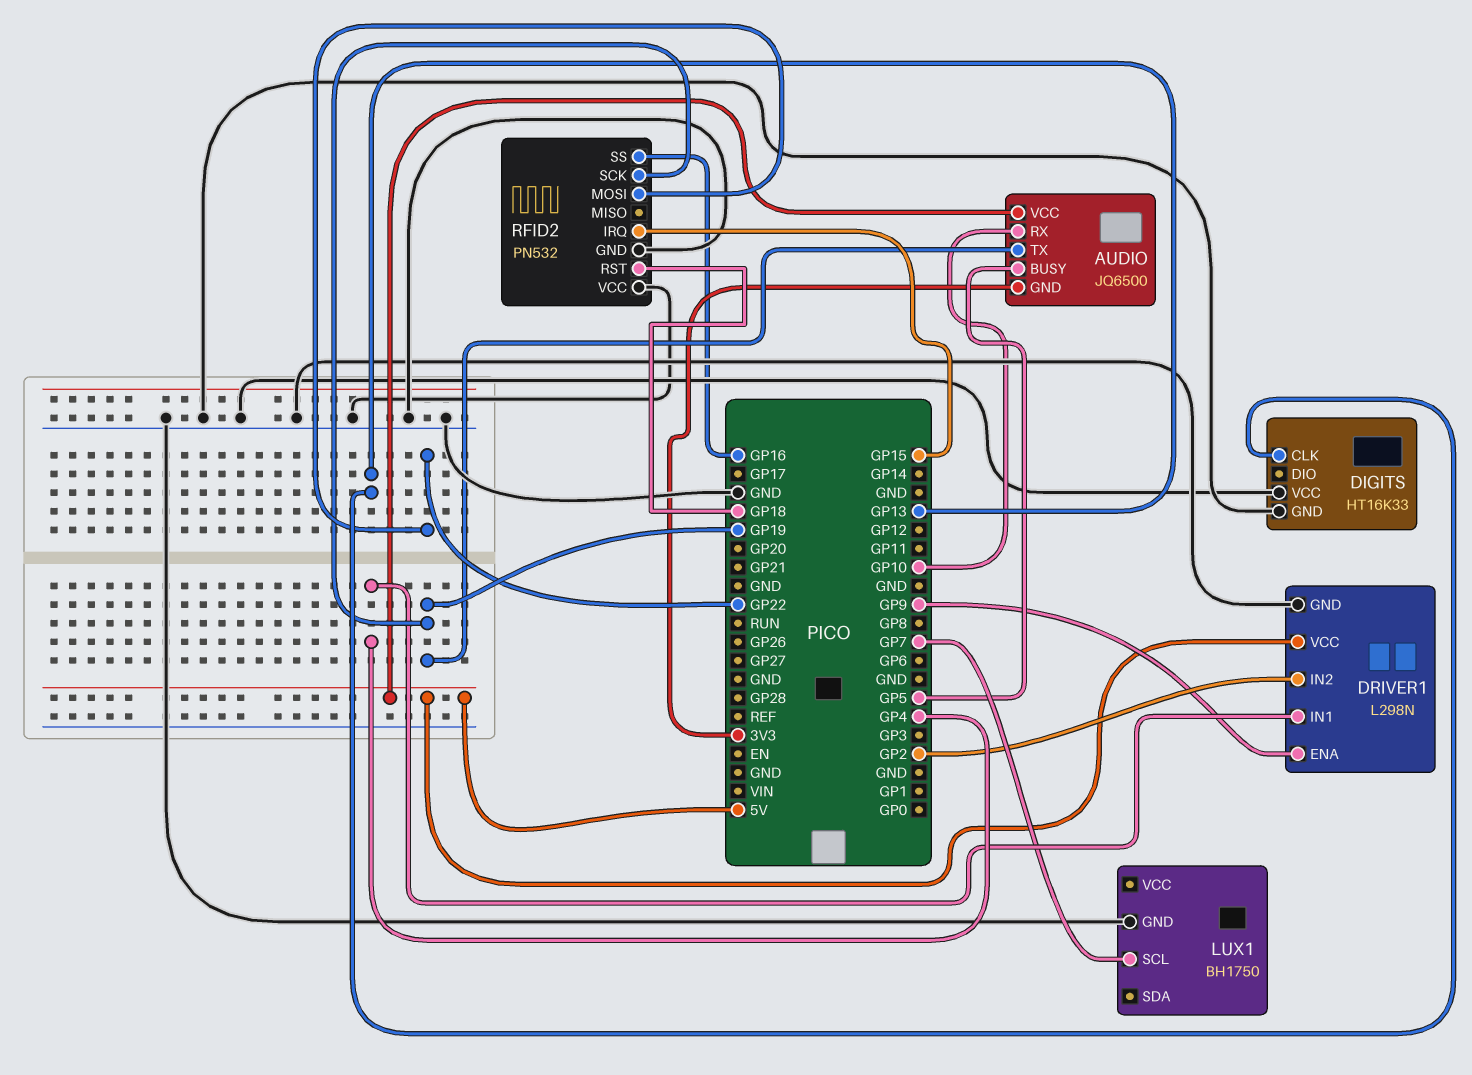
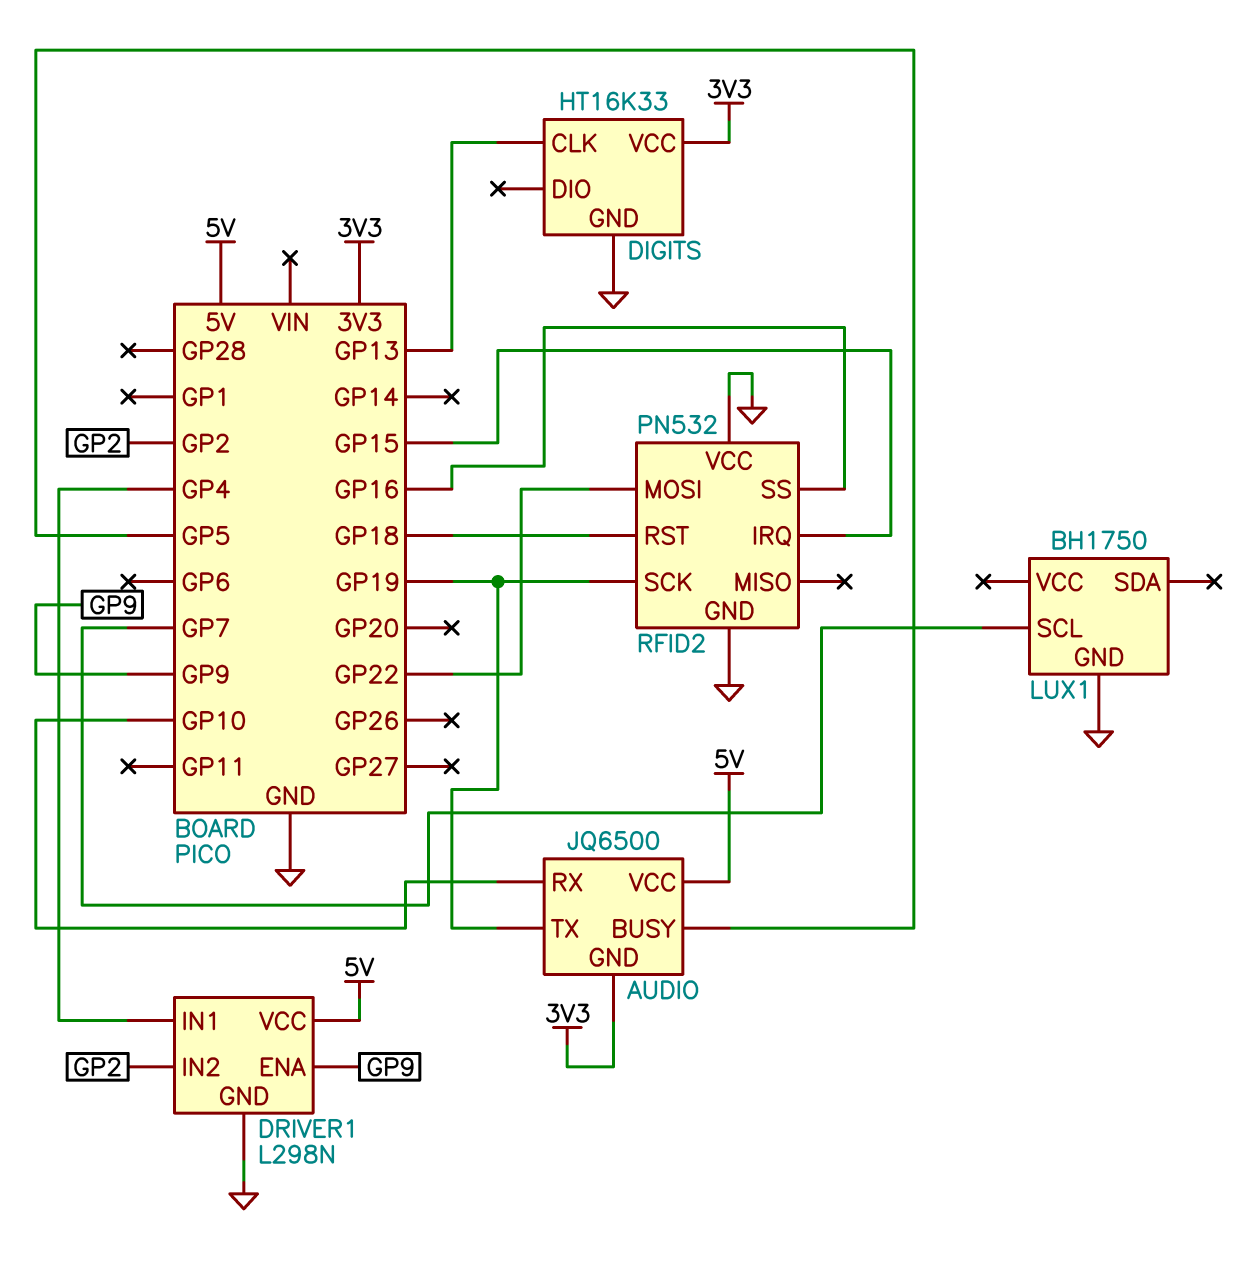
DIGITS pin VCC: GND -> 3V3

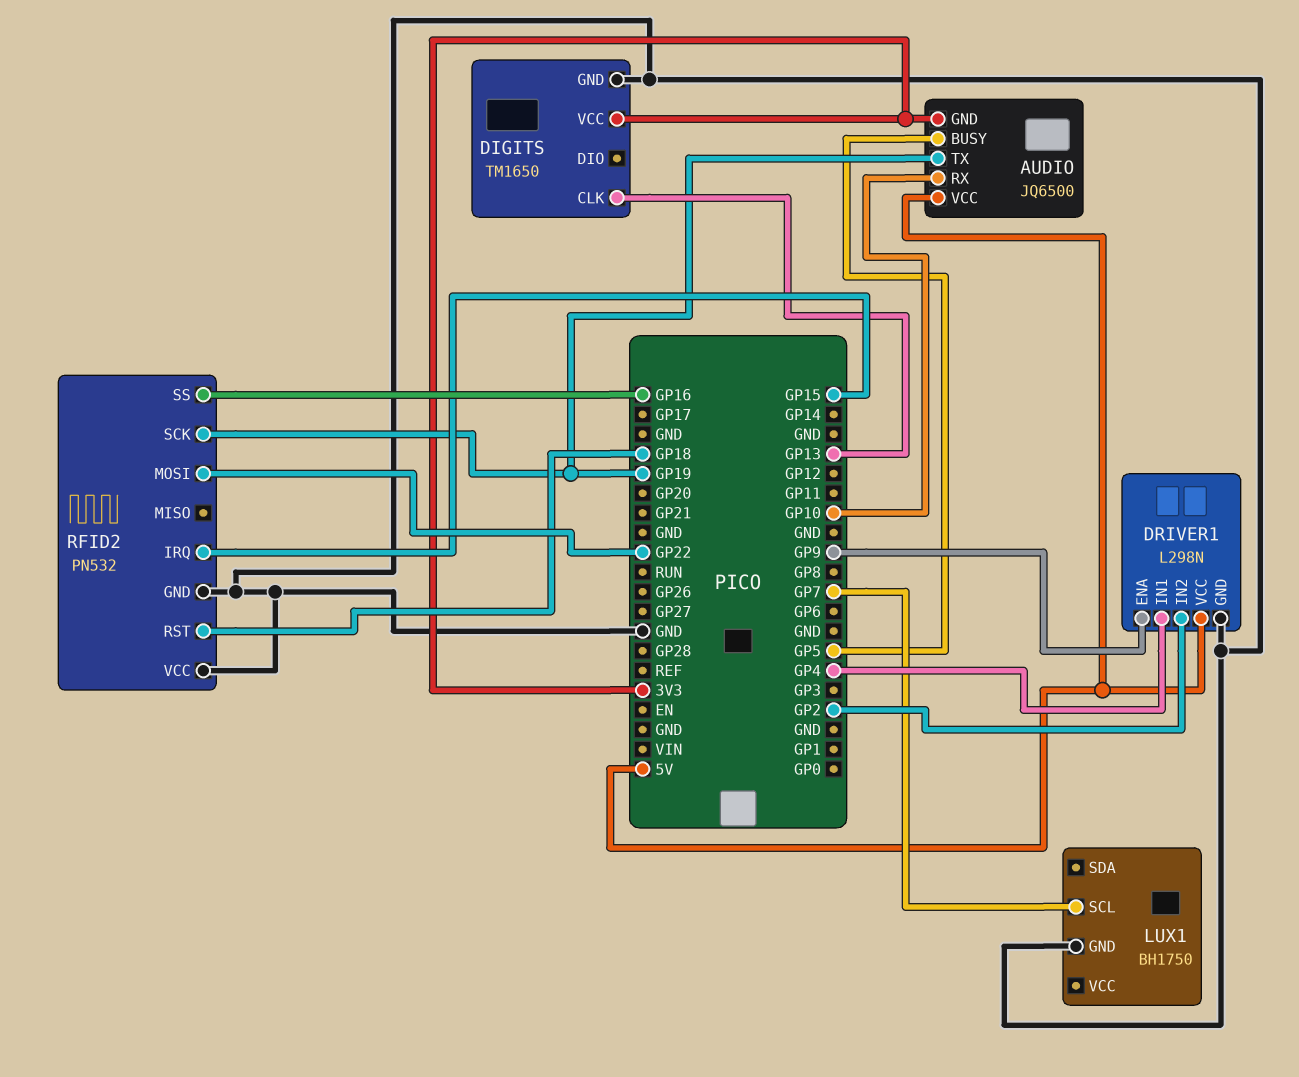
DIGITS: HT16K33 -> TM1650

